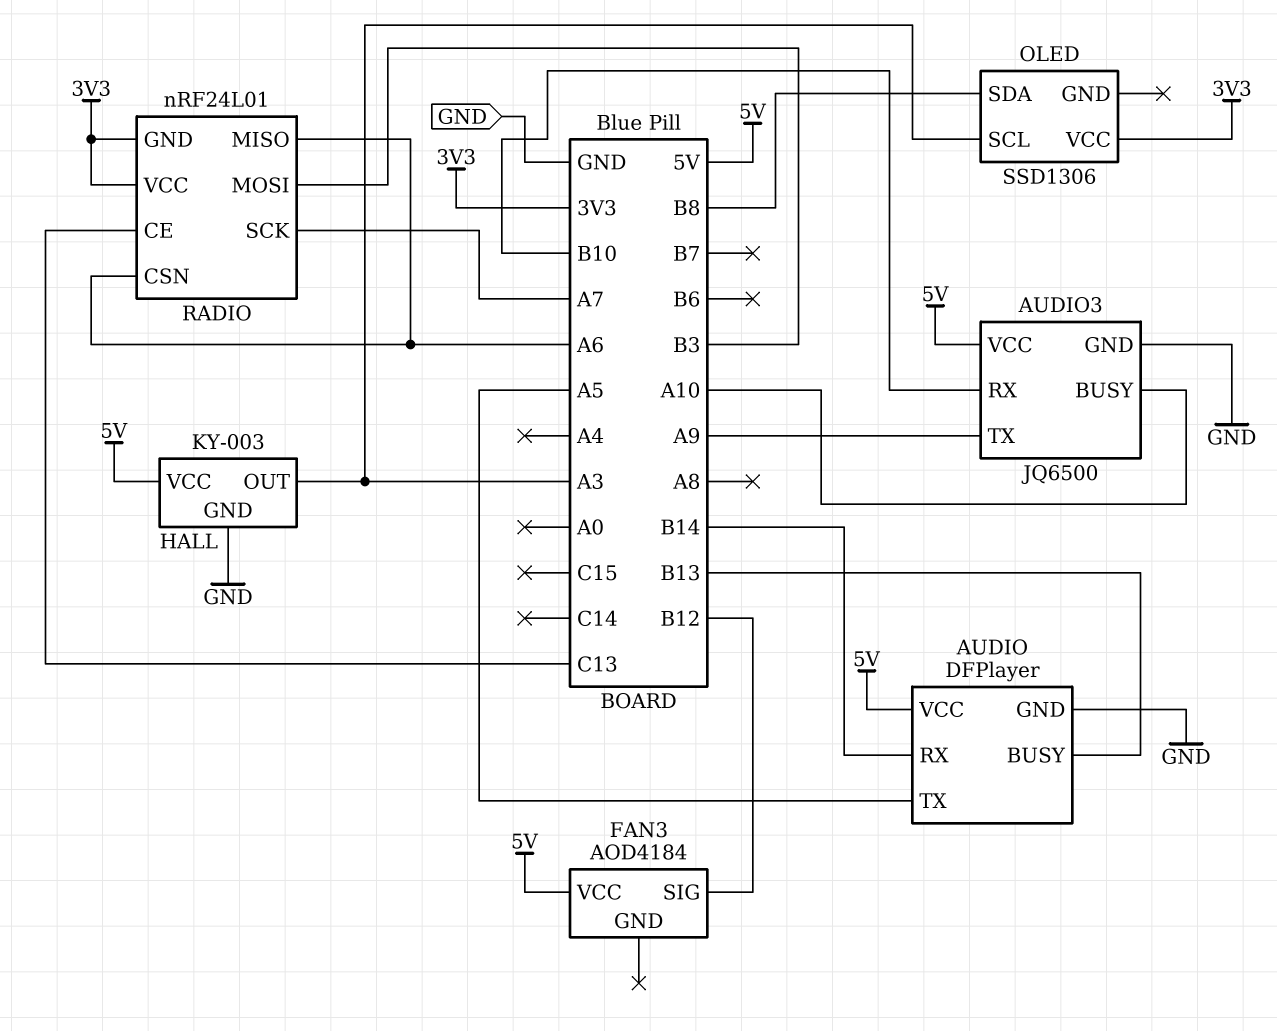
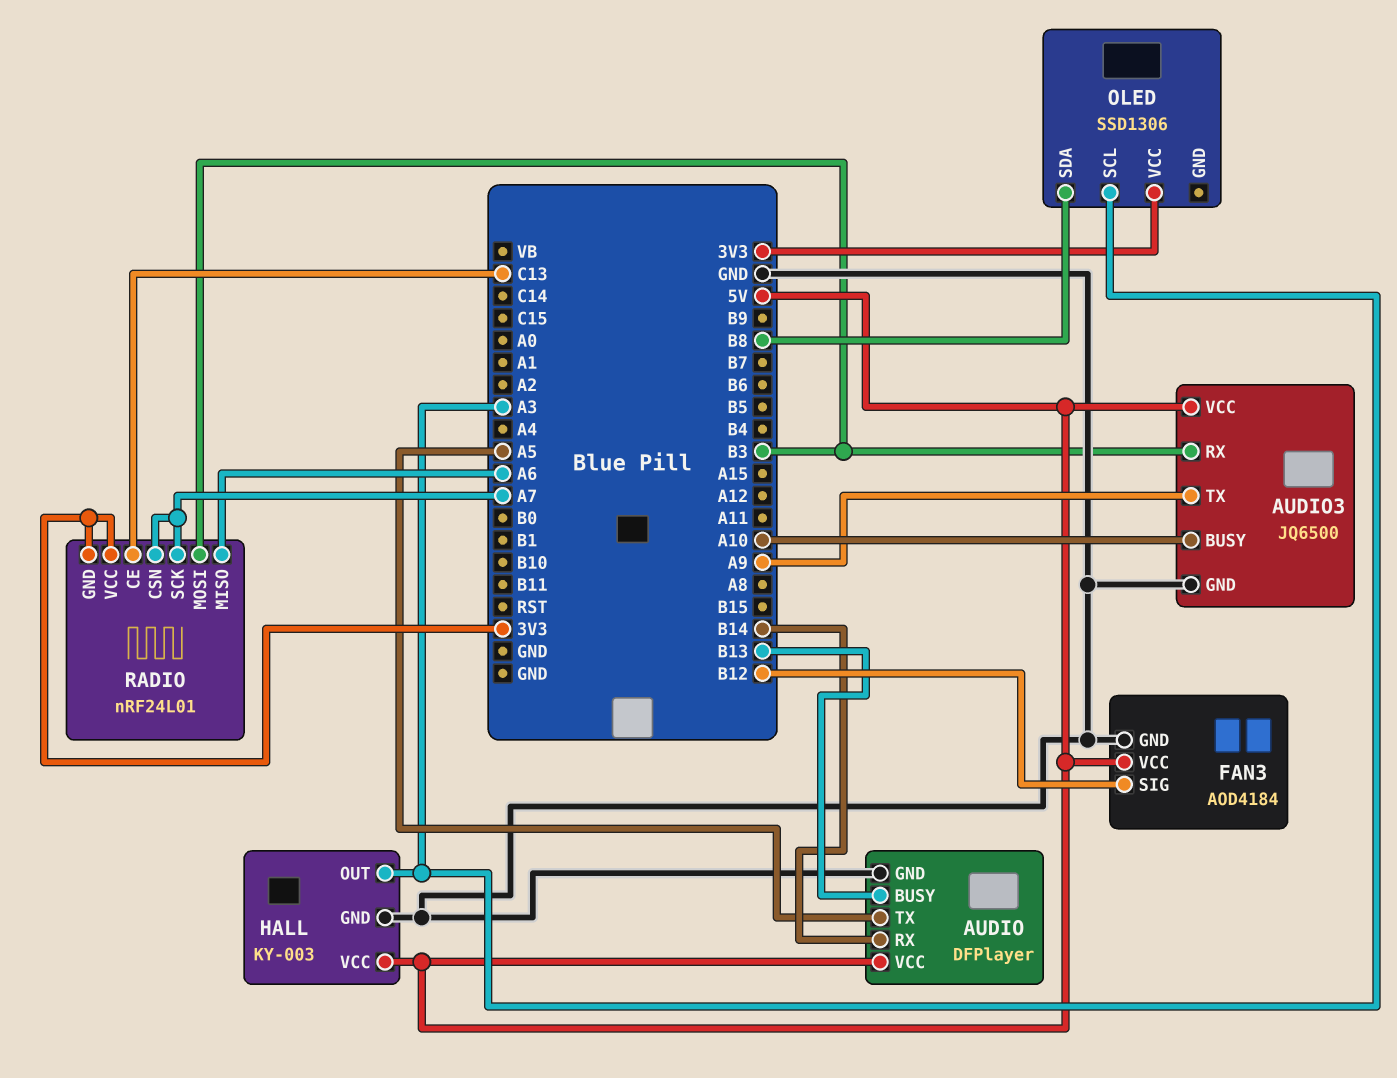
AUDIO3 pin RX: B10 -> B3
FAN3 pin GND: none -> GND
RADIO pin CSN: A6 -> A7

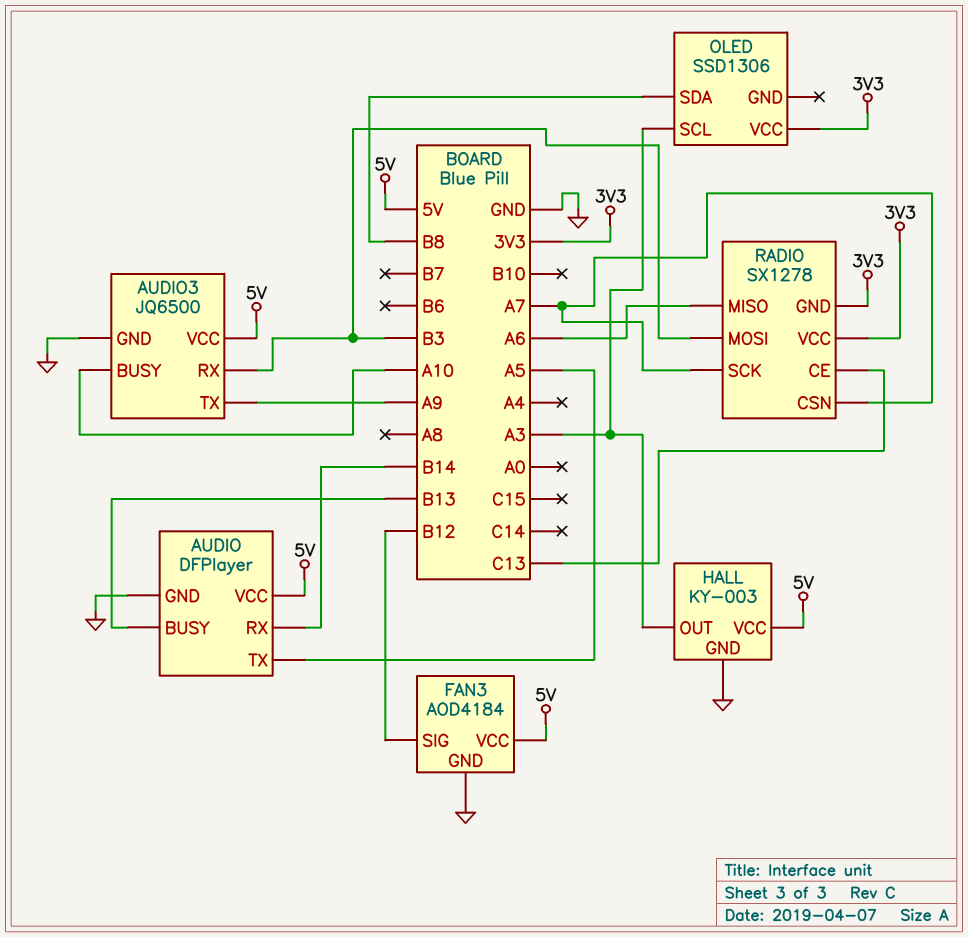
RADIO: nRF24L01 -> SX1278

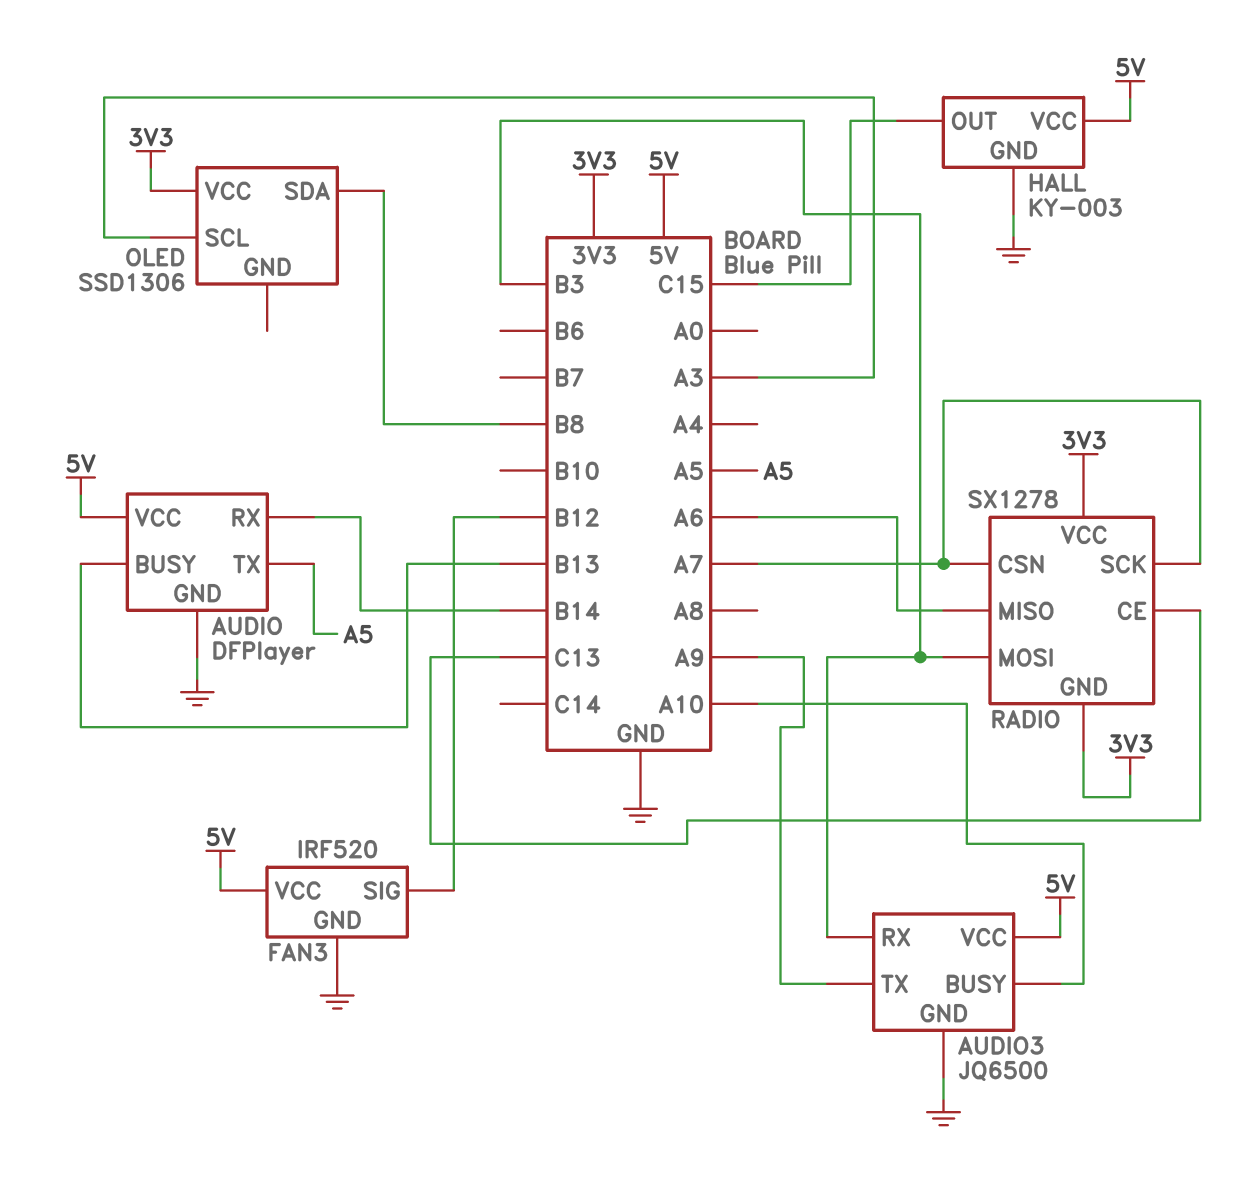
FAN3: AOD4184 -> IRF520
HALL pin OUT: A3 -> C15

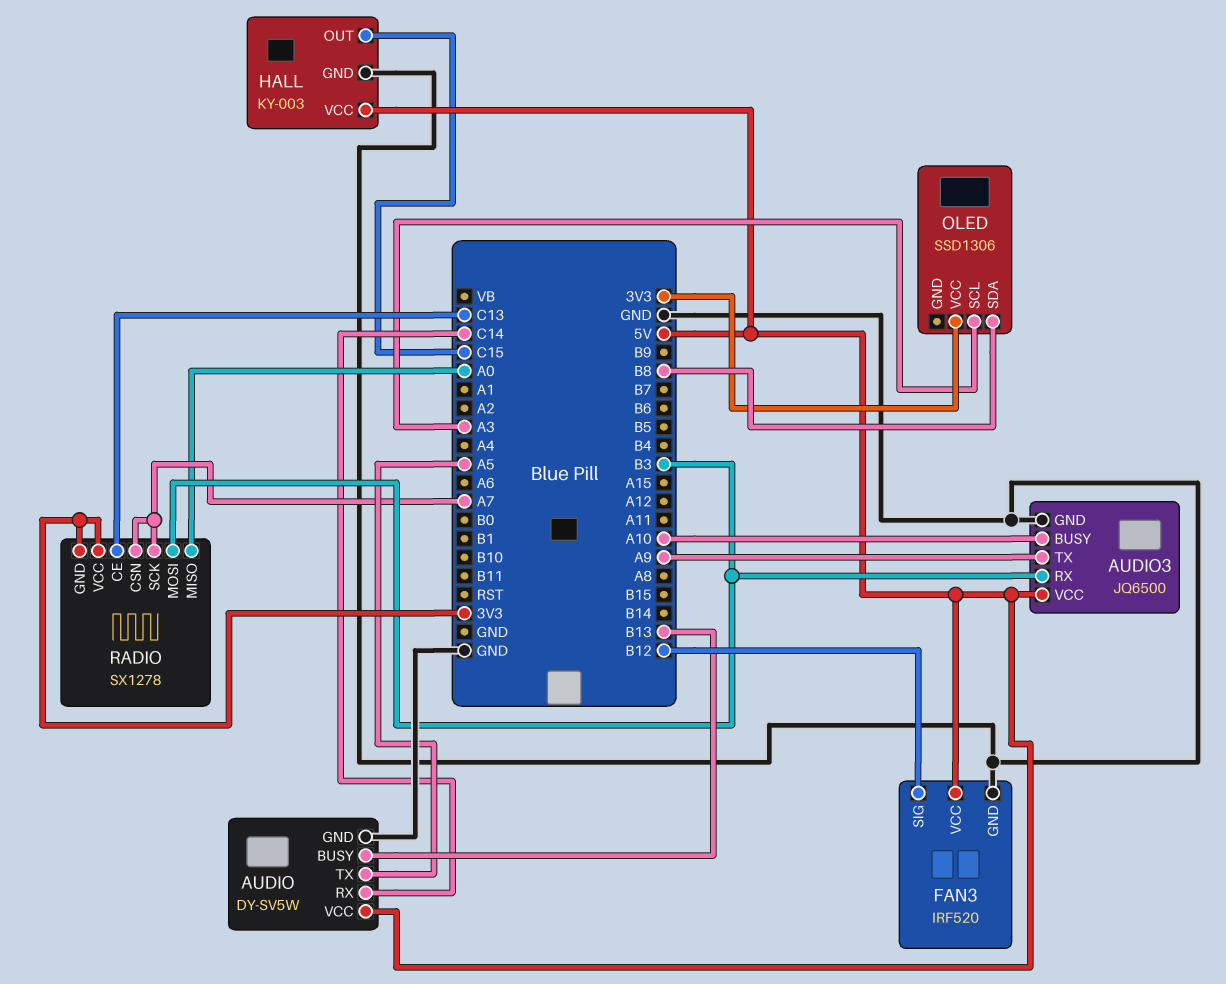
AUDIO: DFPlayer -> DY-SV5W
AUDIO pin RX: B14 -> C14
RADIO pin MISO: A6 -> A0

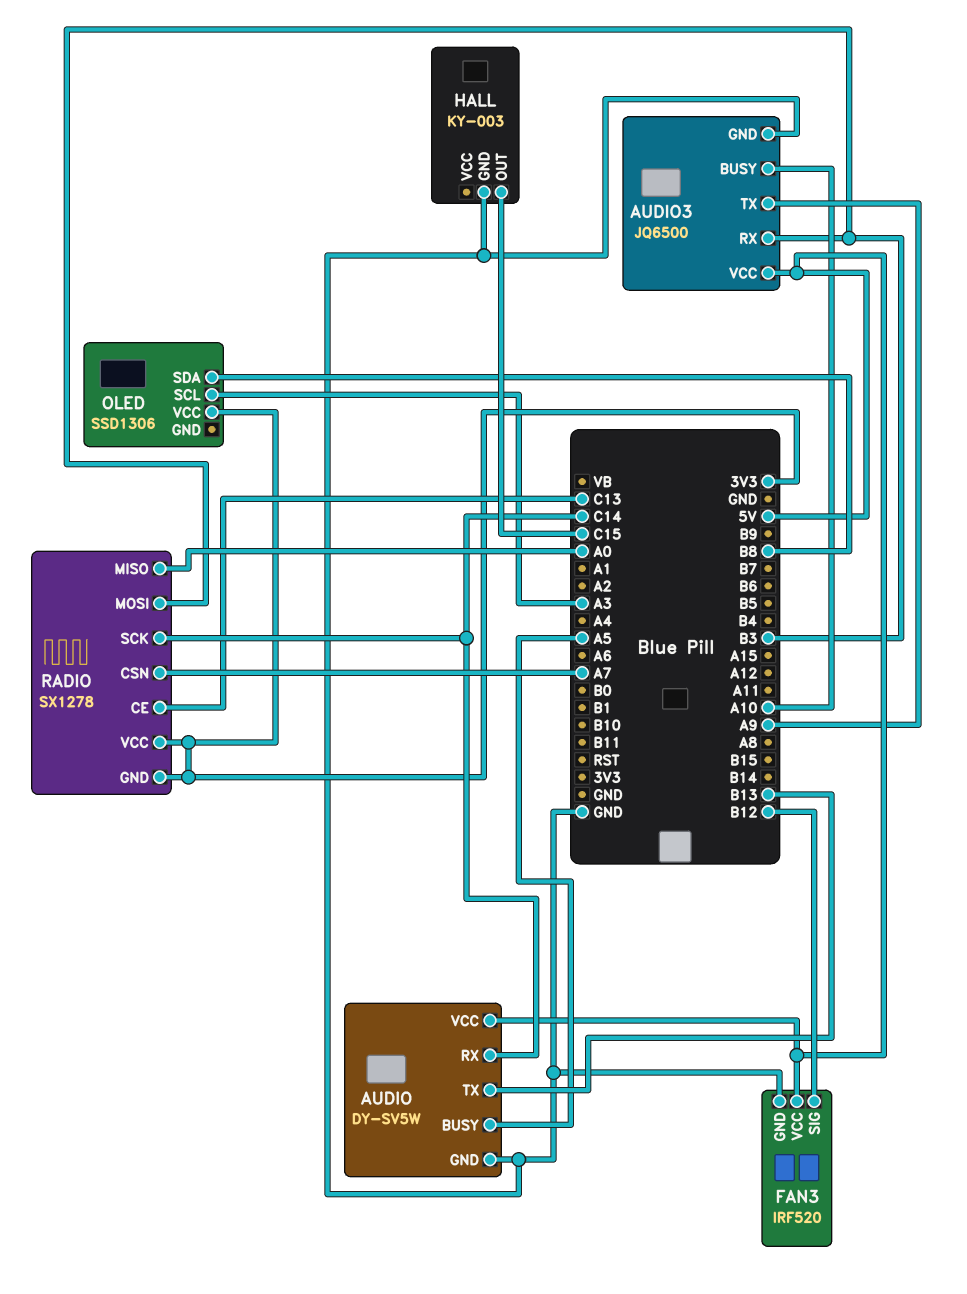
AUDIO pin BUSY: B13 -> A5
AUDIO pin TX: A5 -> B13
HALL pin VCC: 5V -> none
RADIO pin SCK: A7 -> C14

